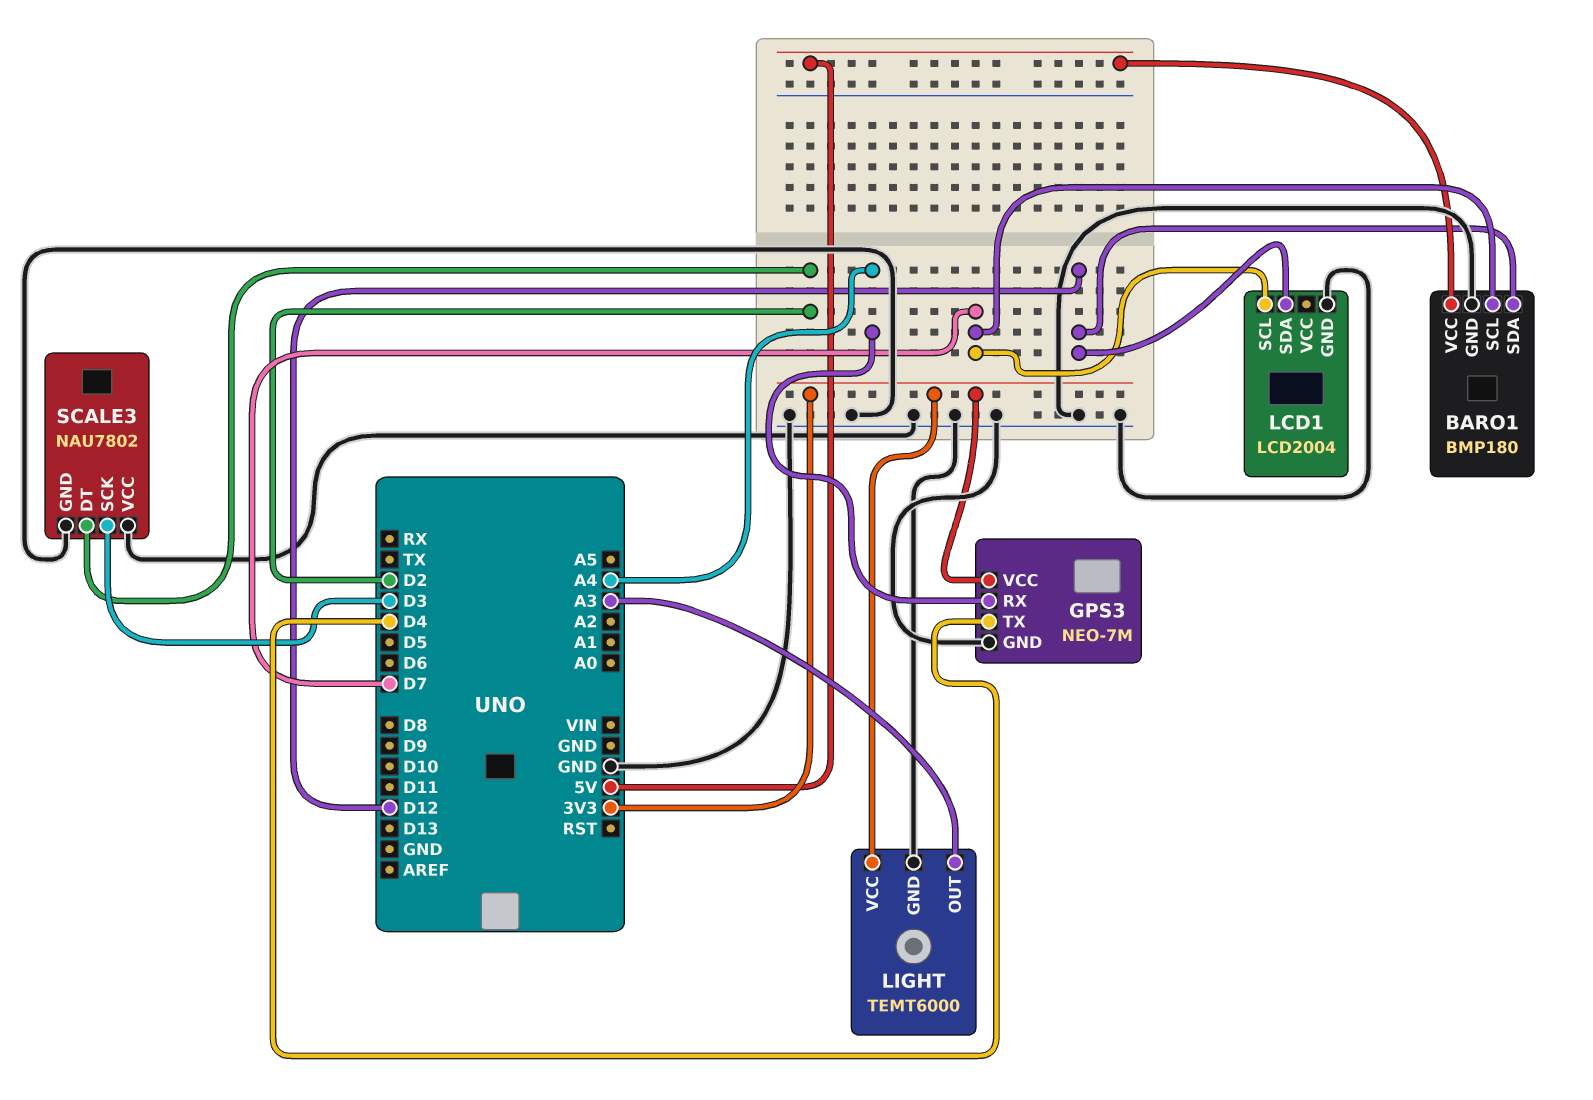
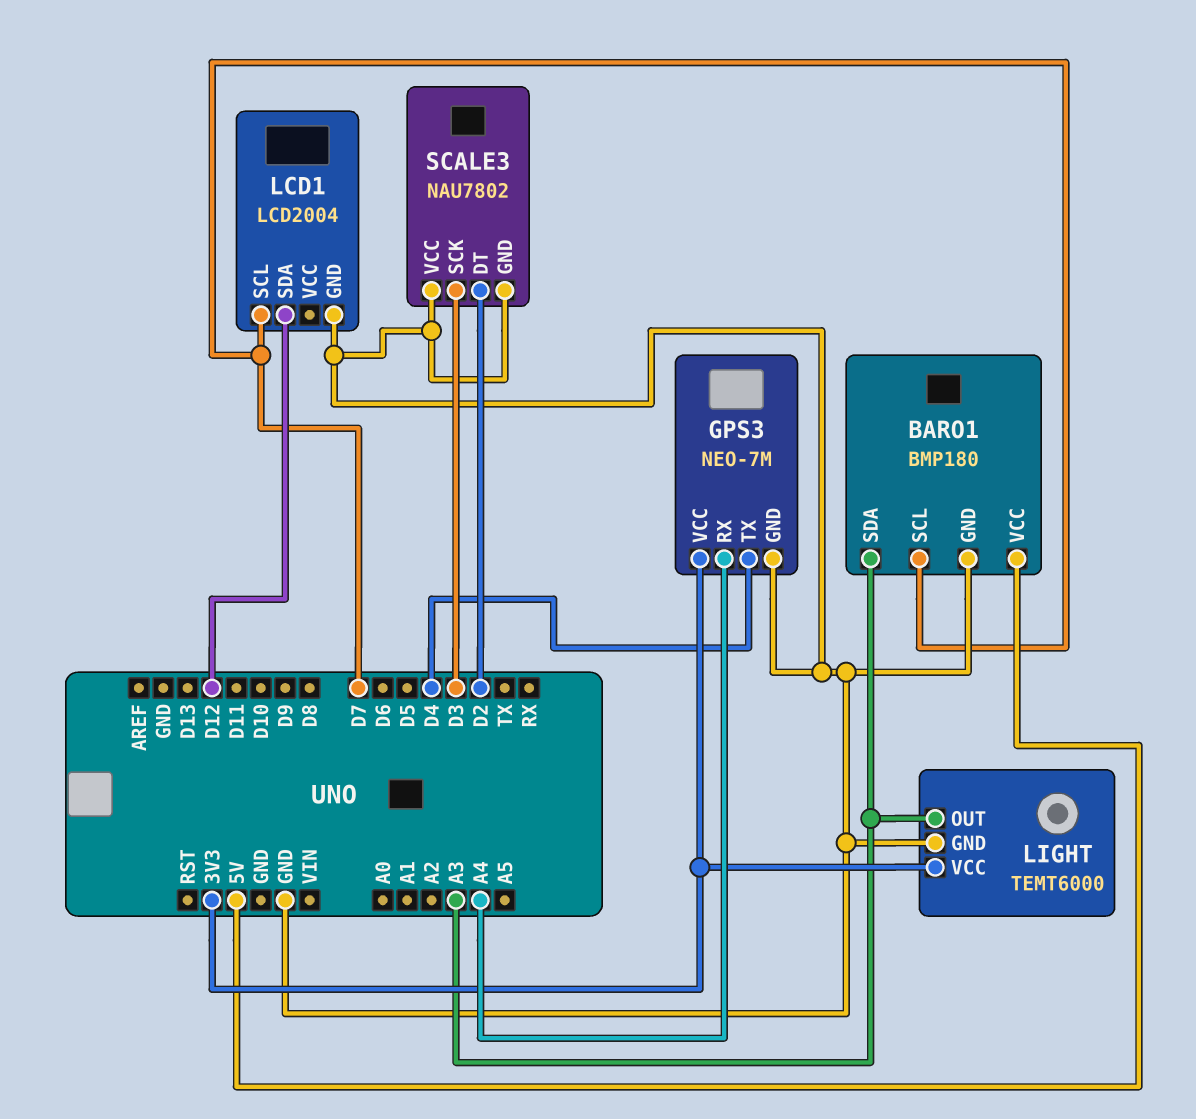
BARO1 pin SDA: D12 -> A3

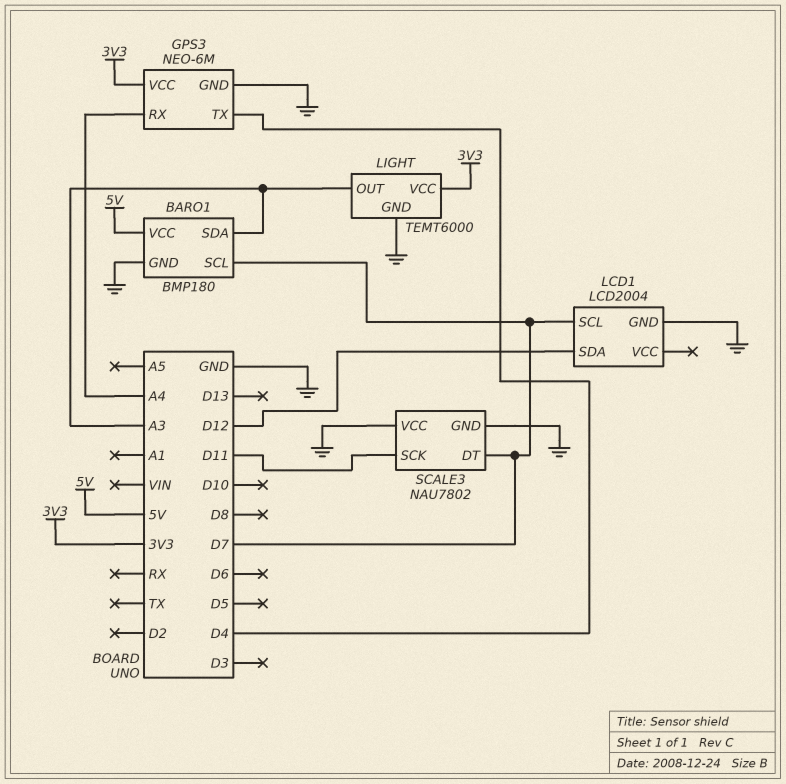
GPS3: NEO-7M -> NEO-6M
SCALE3 pin DT: D2 -> D7
SCALE3 pin SCK: D3 -> D11

